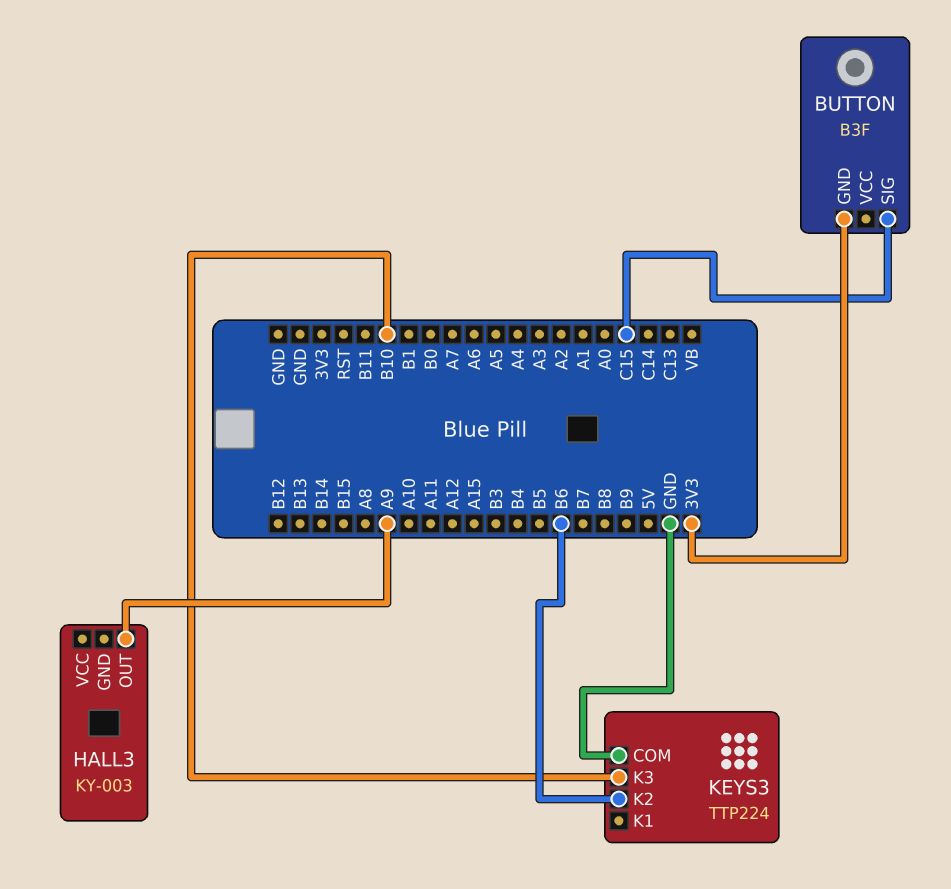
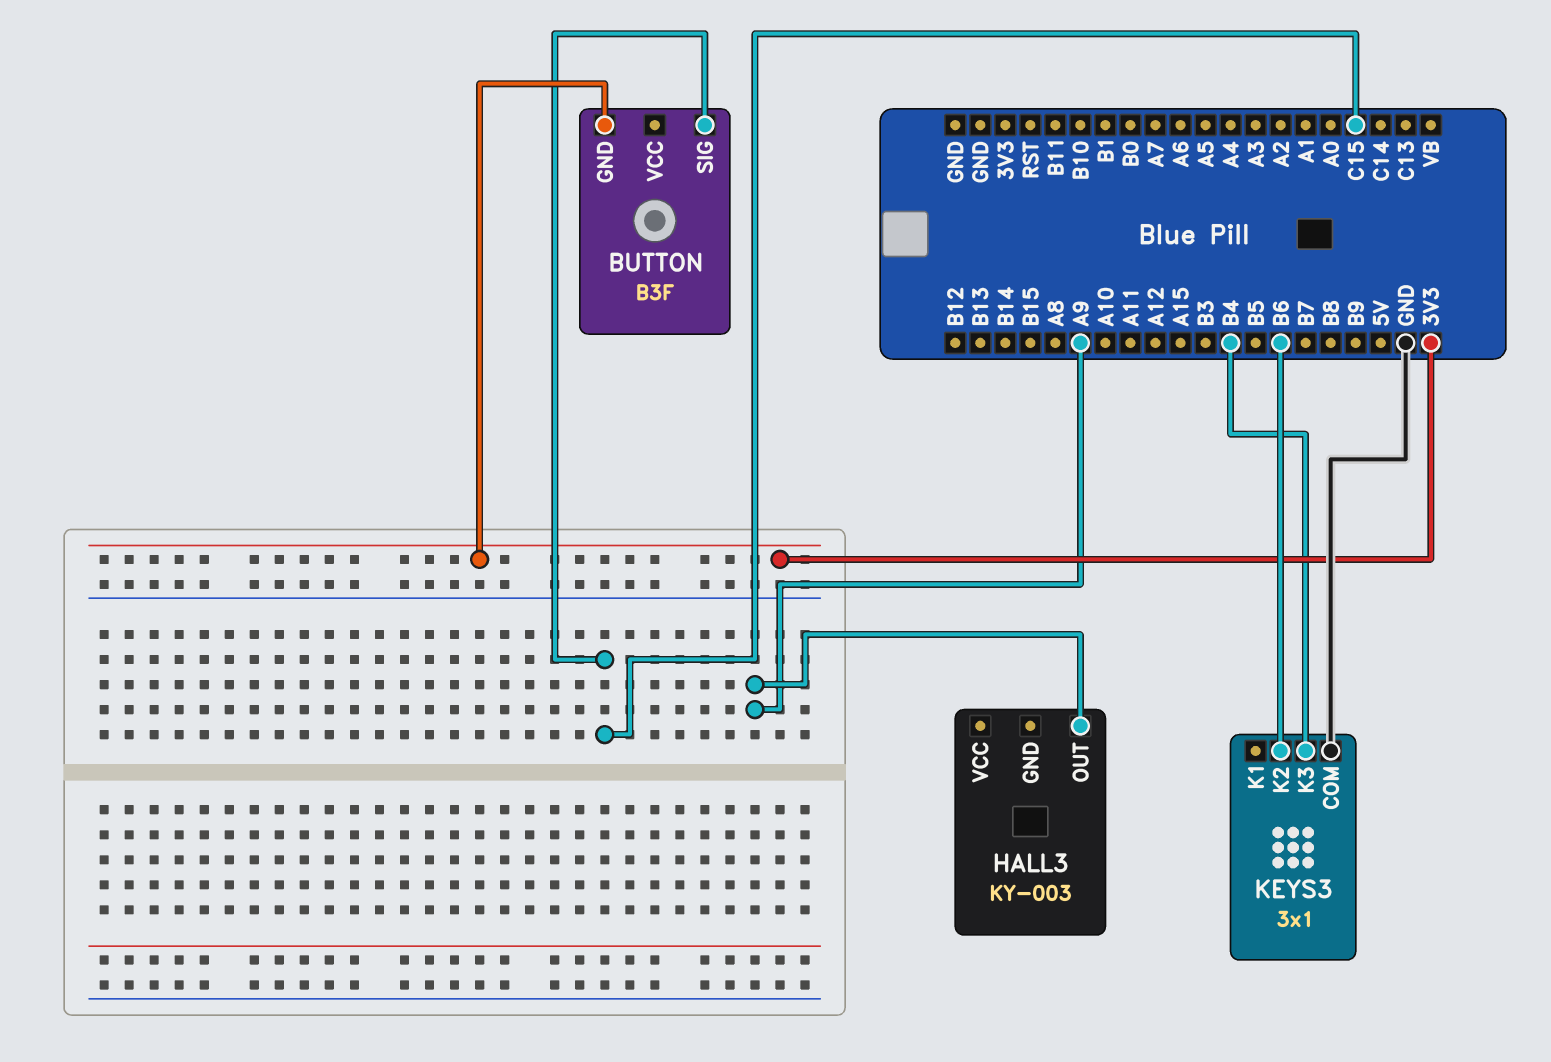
KEYS3: TTP224 -> 3x1
KEYS3 pin K3: B10 -> B4

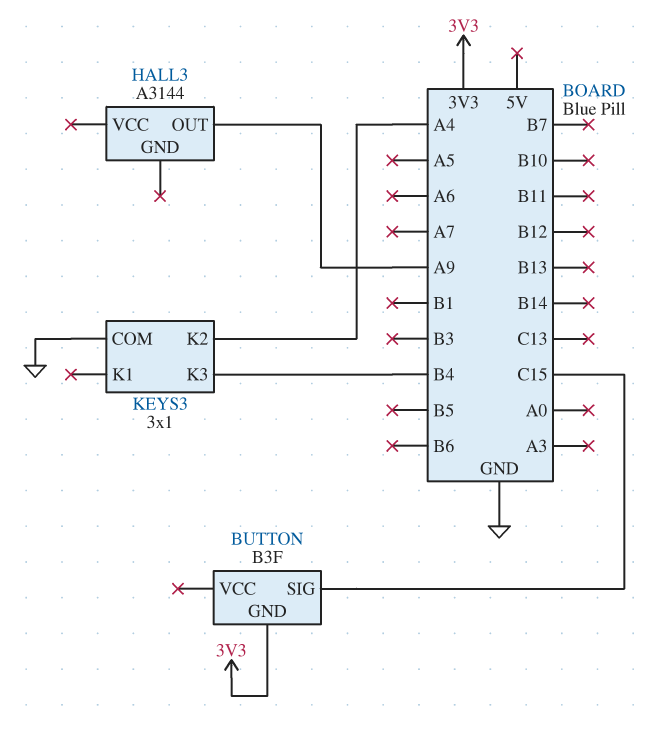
HALL3: KY-003 -> A3144
KEYS3 pin K2: B6 -> A4

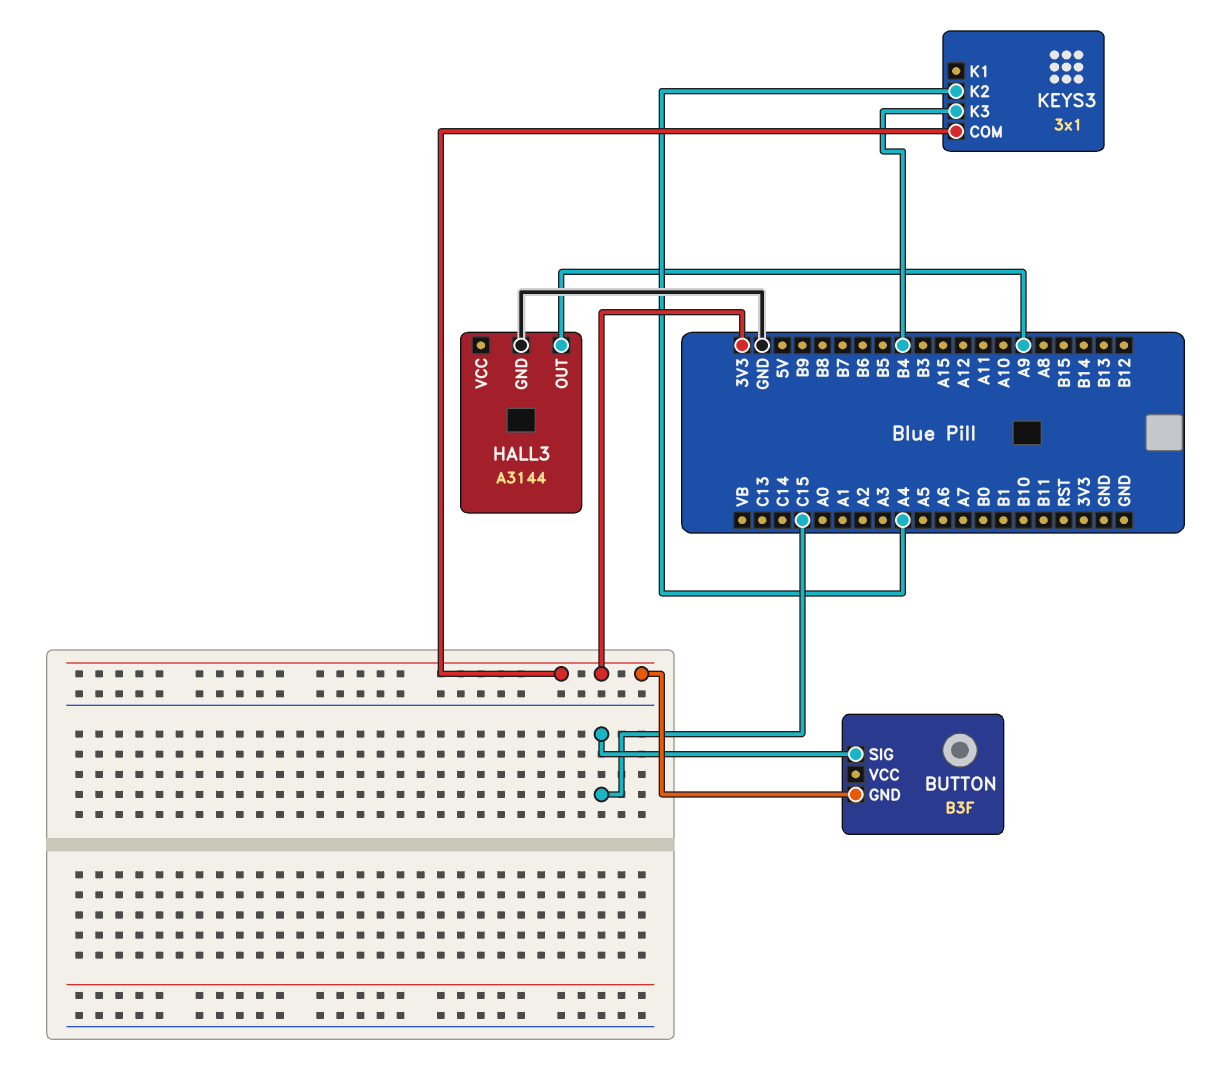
HALL3 pin GND: none -> GND
KEYS3 pin COM: GND -> 3V3

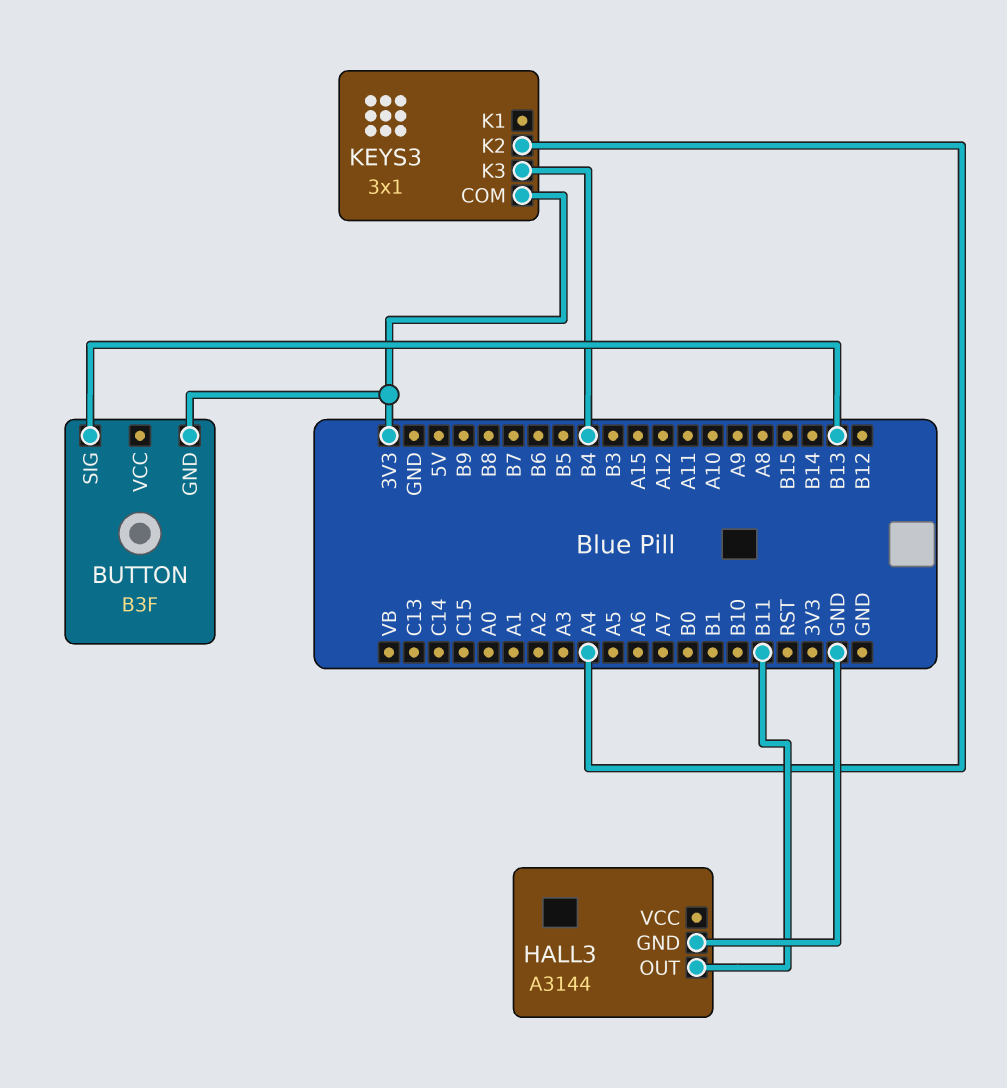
BUTTON pin SIG: C15 -> B13
HALL3 pin OUT: A9 -> B11

